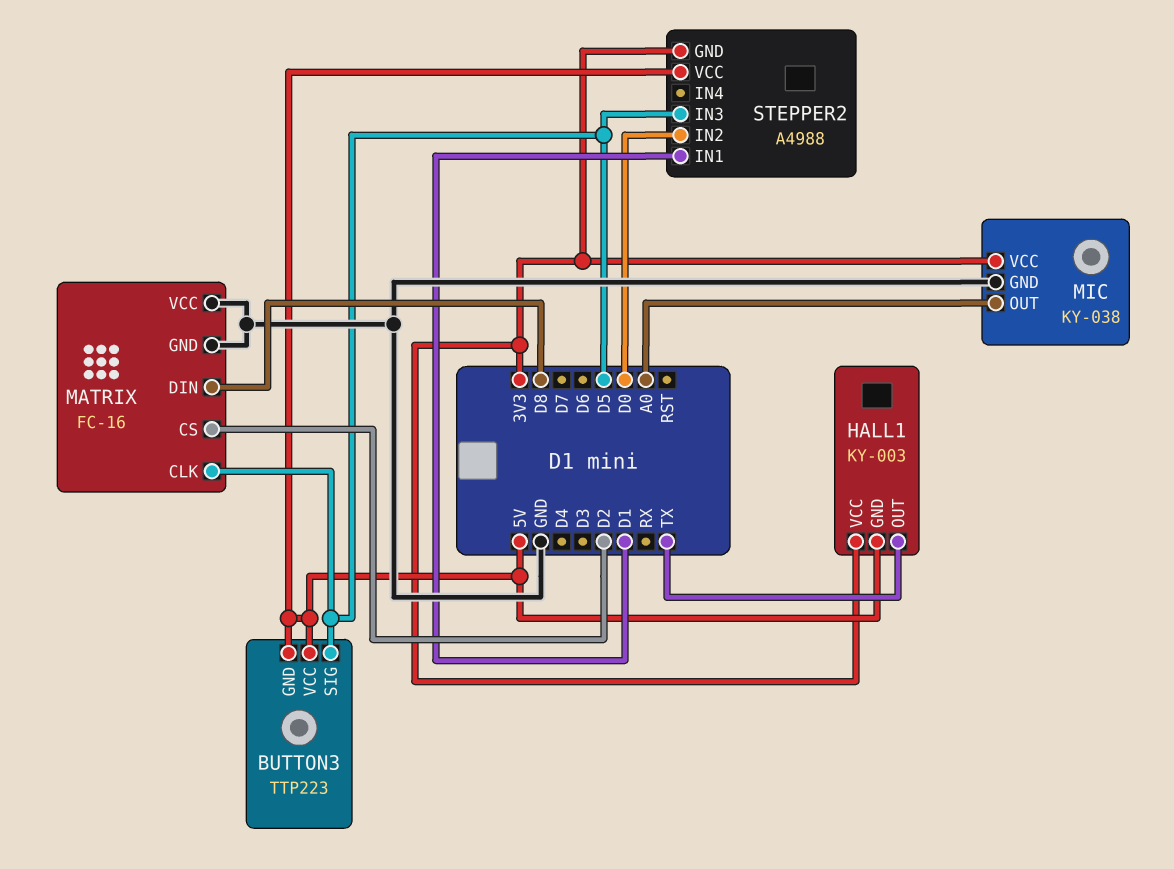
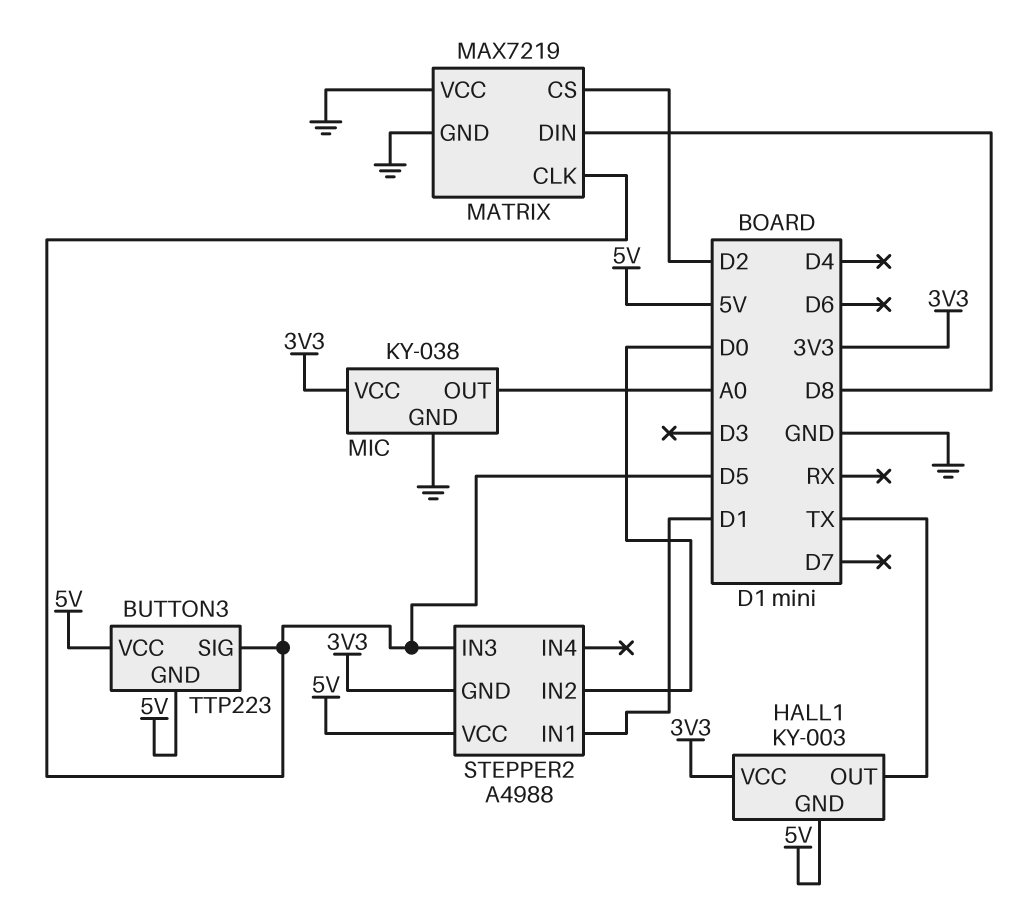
MATRIX: FC-16 -> MAX7219

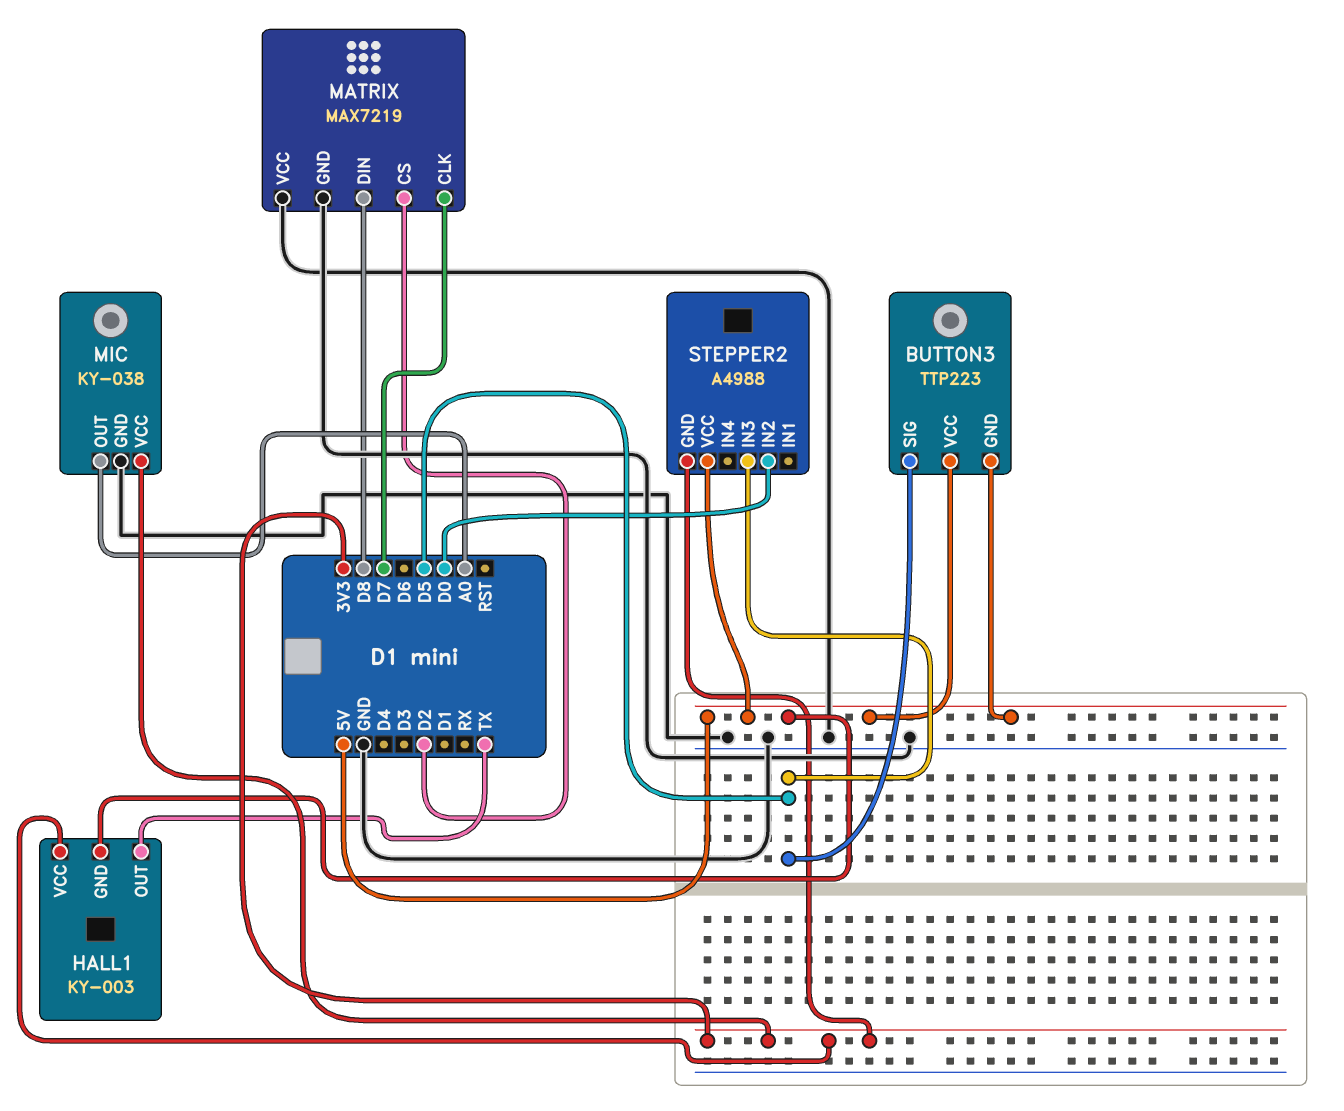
MATRIX pin CLK: D5 -> D7
STEPPER2 pin IN1: D1 -> none

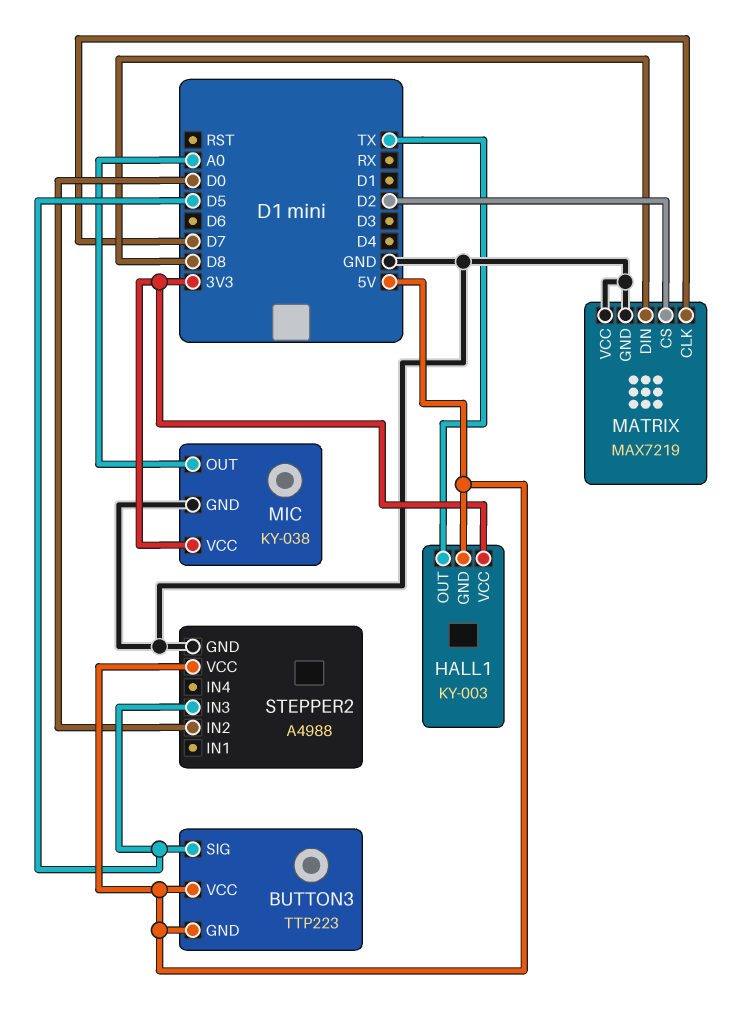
STEPPER2 pin GND: 3V3 -> GND

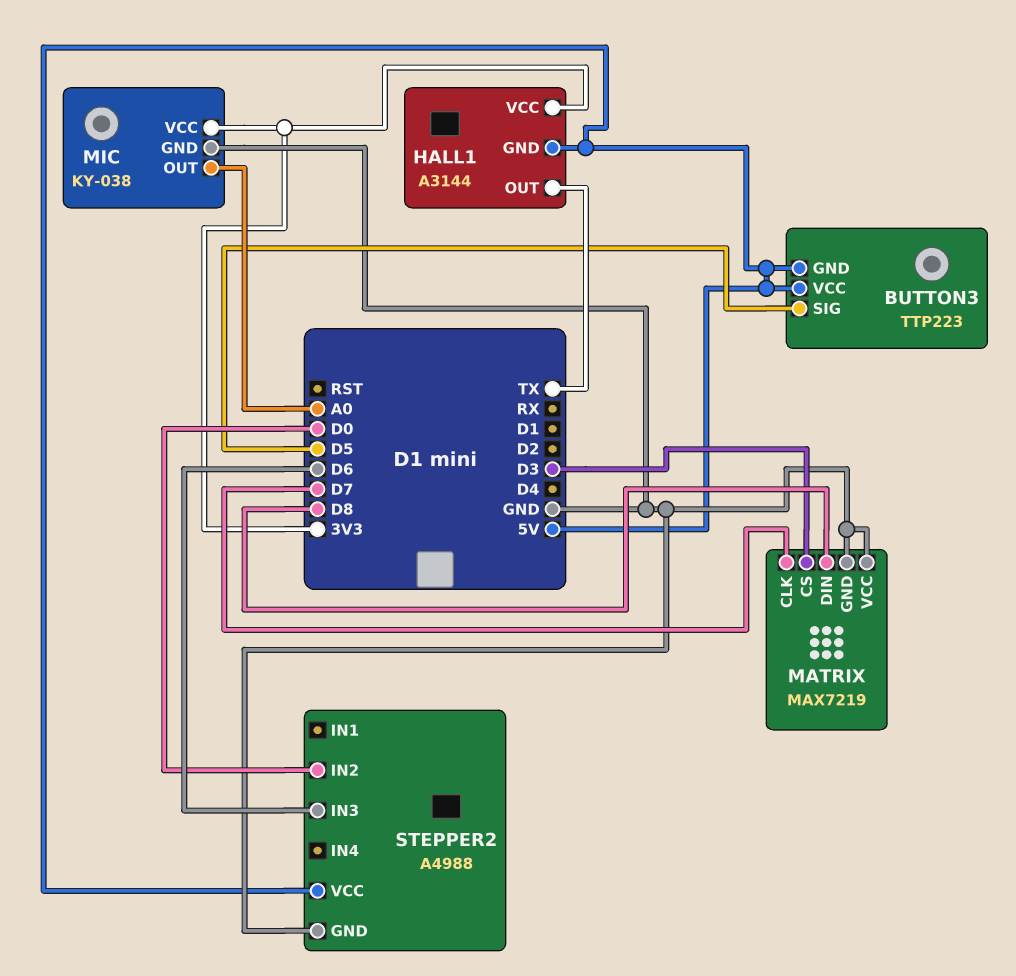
HALL1: KY-003 -> A3144
MATRIX pin CS: D2 -> D3
STEPPER2 pin IN3: D5 -> D6

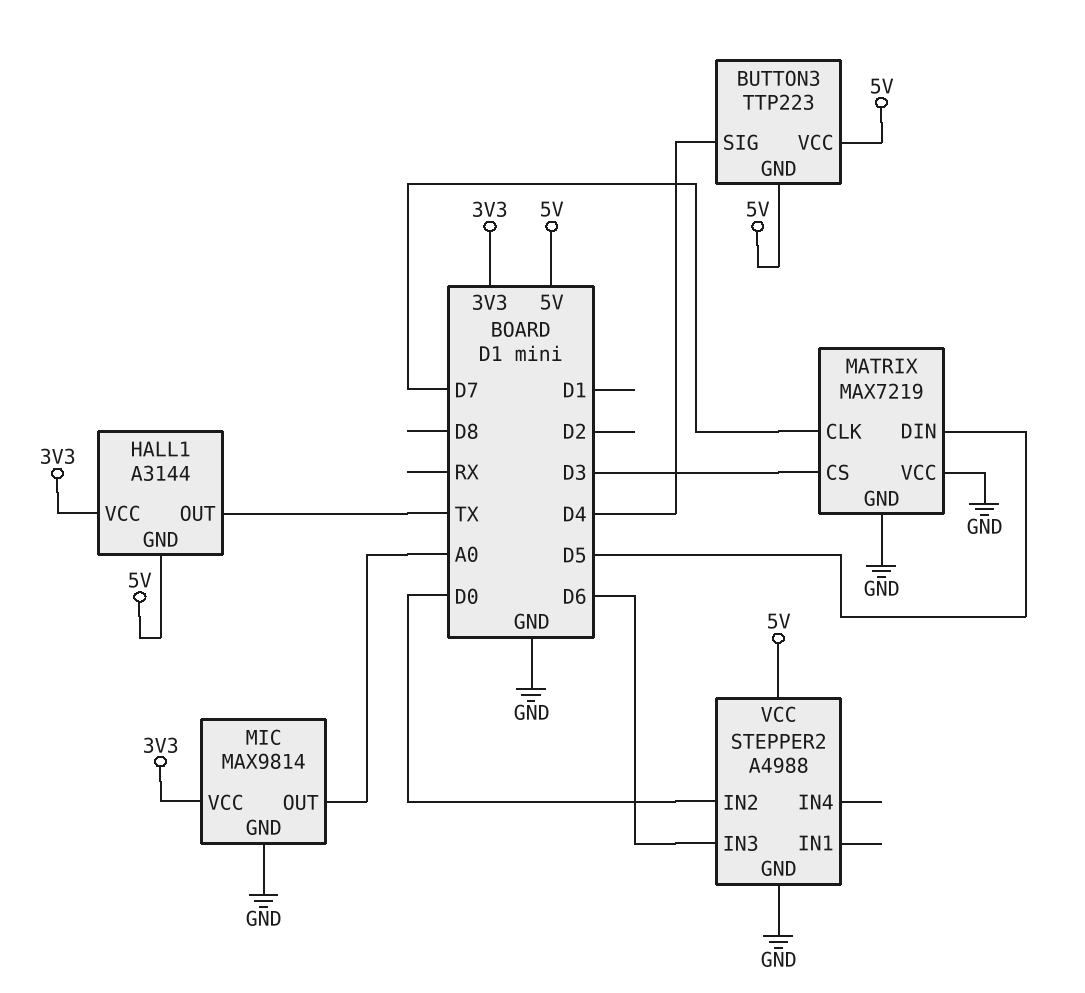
BUTTON3 pin SIG: D5 -> D4
MATRIX pin DIN: D8 -> D5
MIC: KY-038 -> MAX9814

